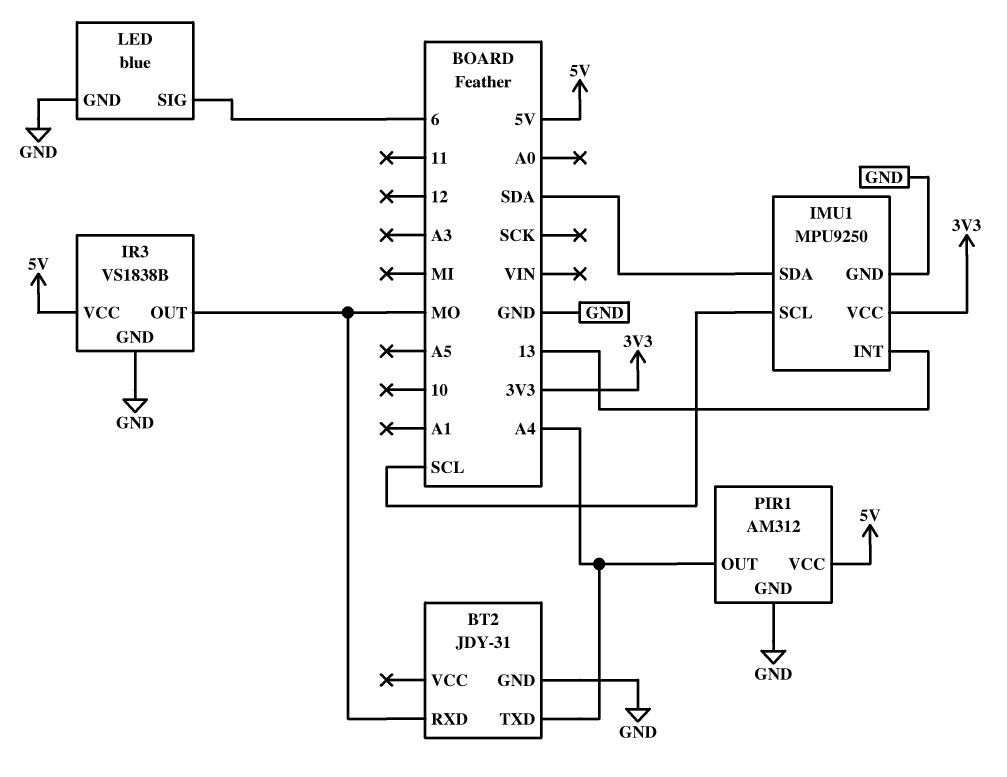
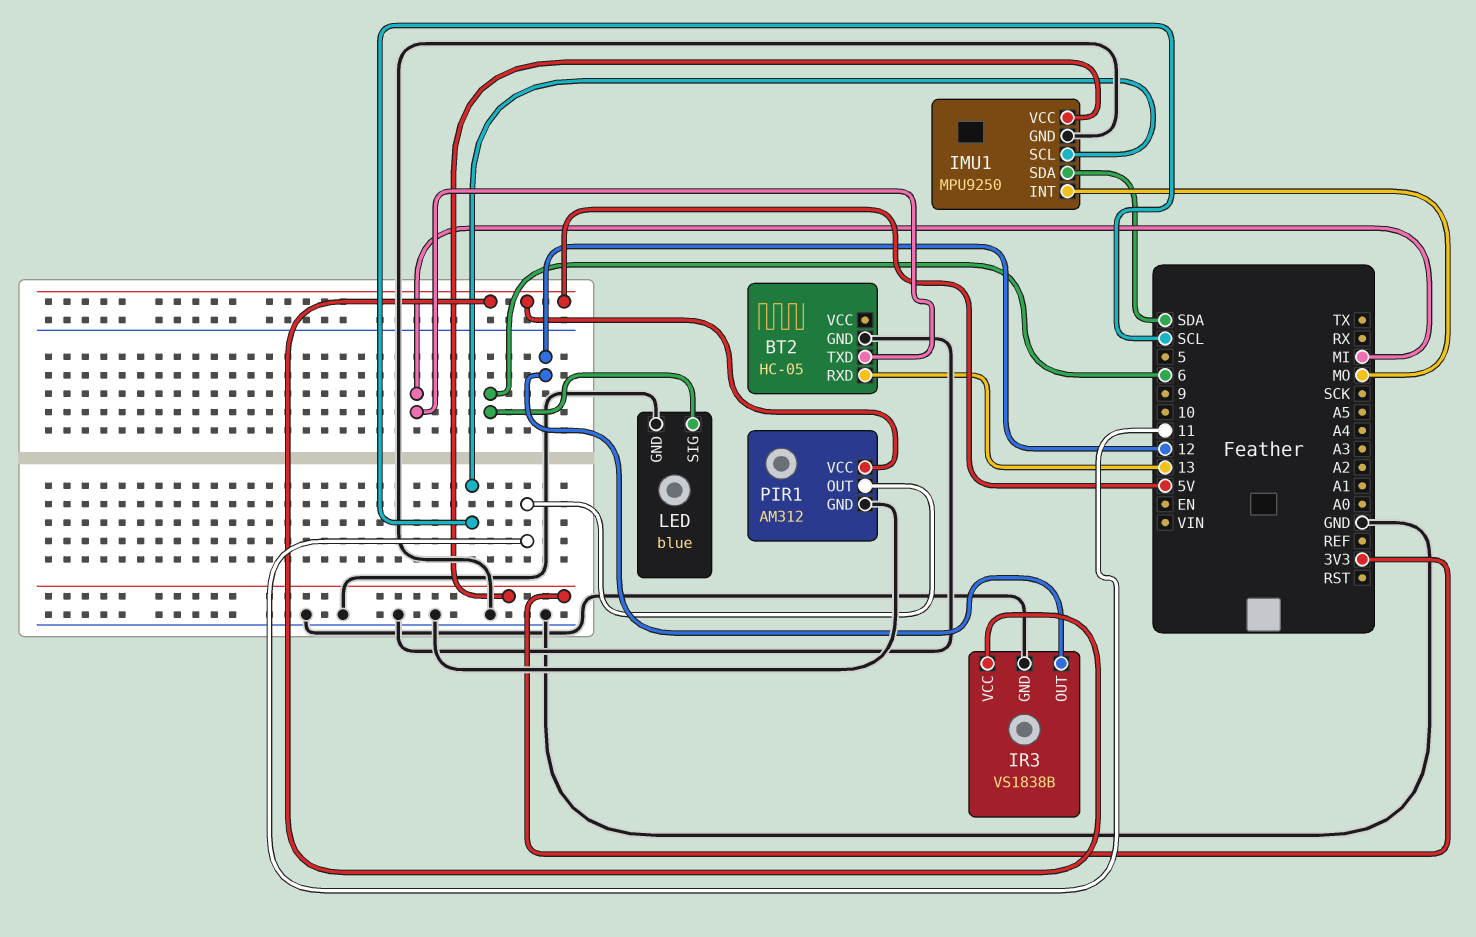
BT2: JDY-31 -> HC-05
BT2 pin RXD: MO -> 13
BT2 pin TXD: A4 -> MI
IMU1 pin INT: 13 -> MO
IR3 pin OUT: MO -> 12
PIR1 pin OUT: A4 -> 11

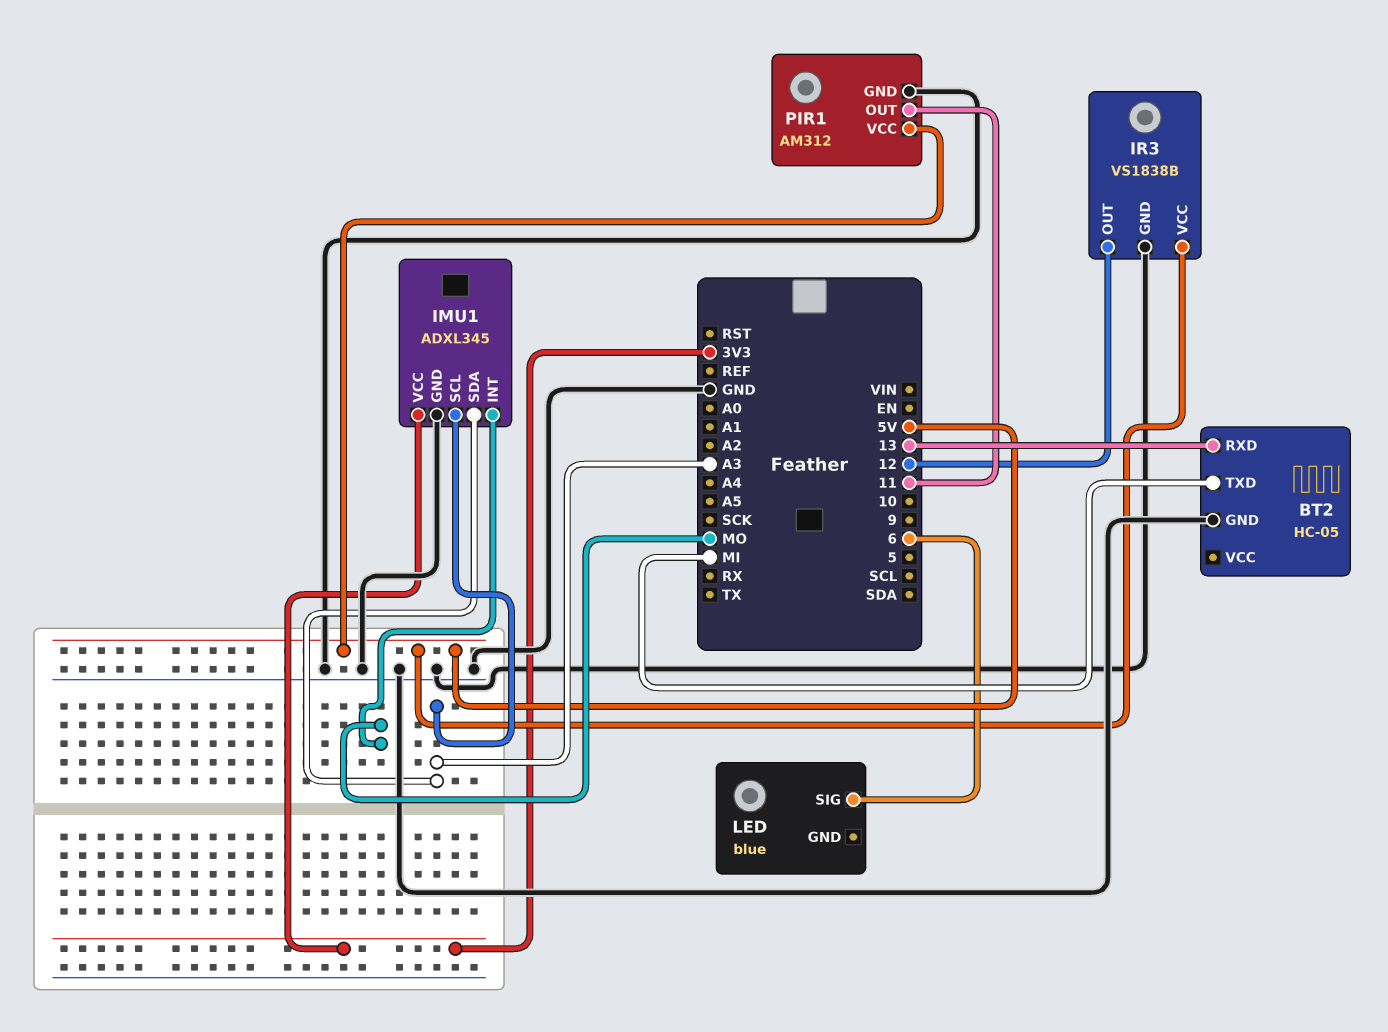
IMU1: MPU9250 -> ADXL345
IMU1 pin SCL: SCL -> A3
IMU1 pin SDA: SDA -> A3
LED pin GND: GND -> none

